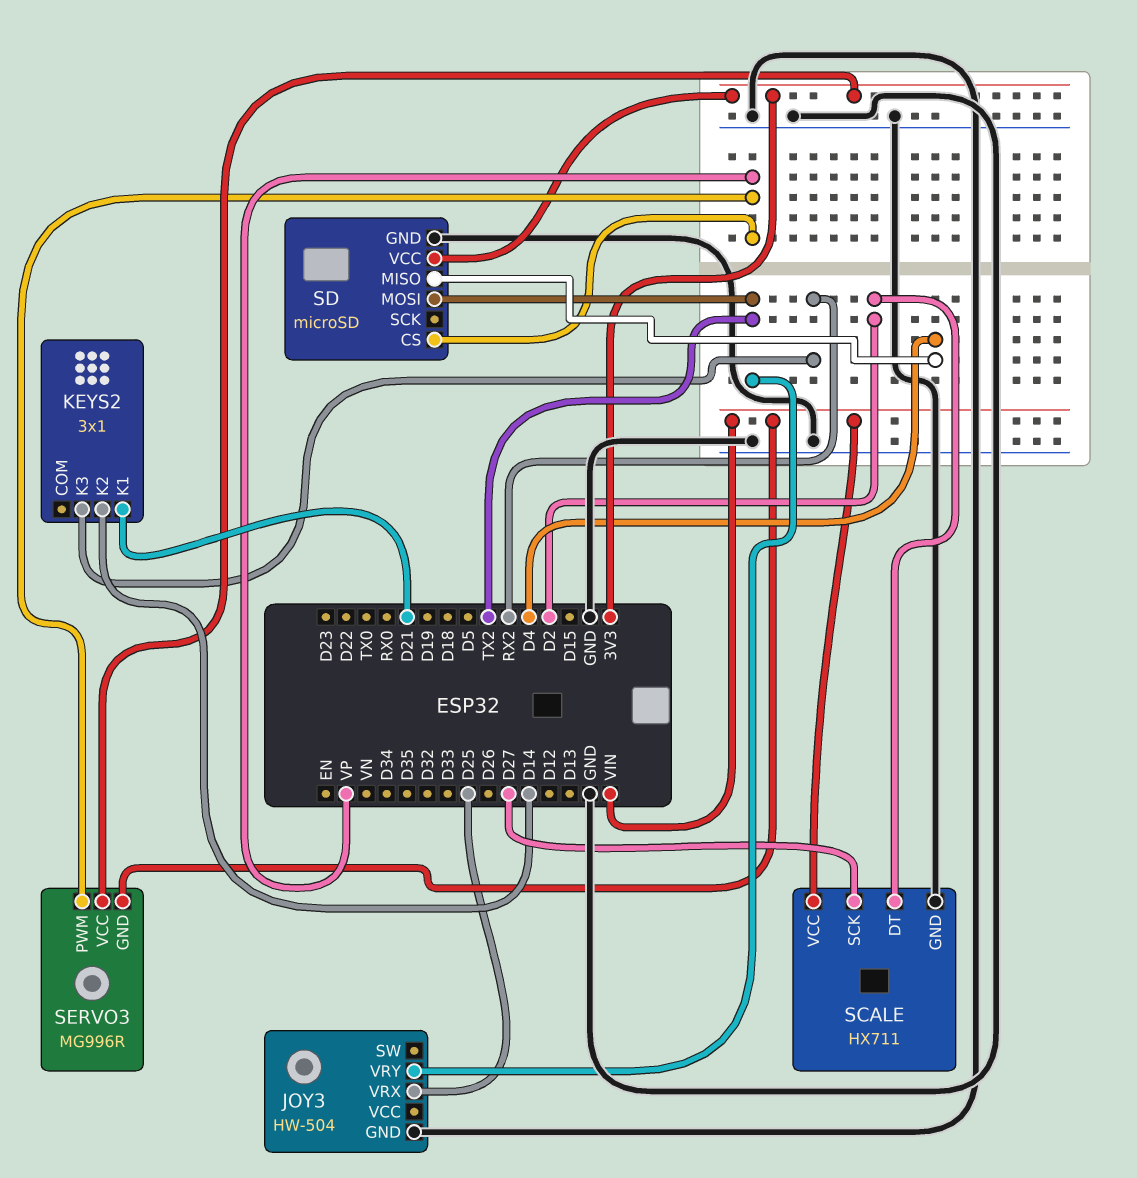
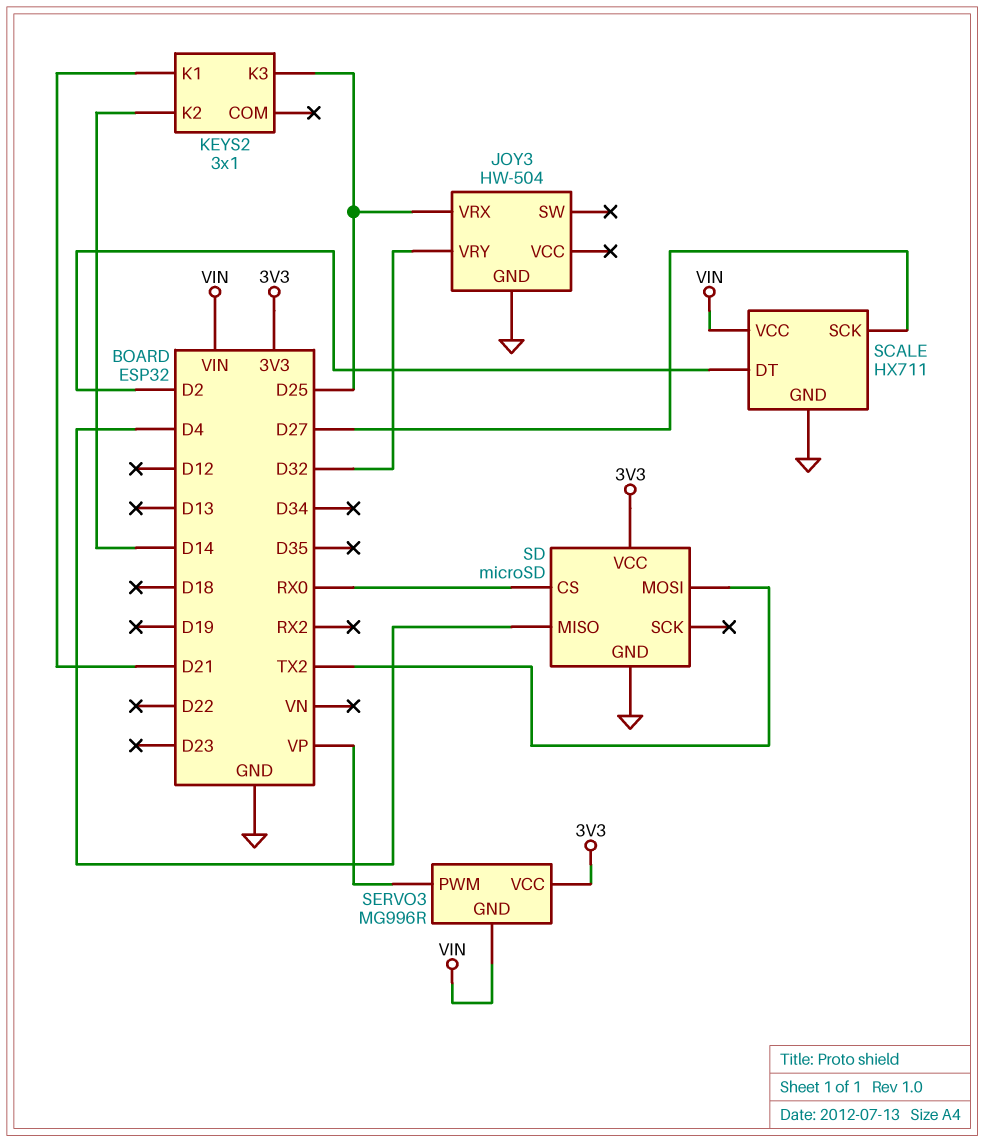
JOY3 pin VRY: TX2 -> D32
KEYS2 pin K3: RX2 -> D25
SD pin CS: VP -> RX0

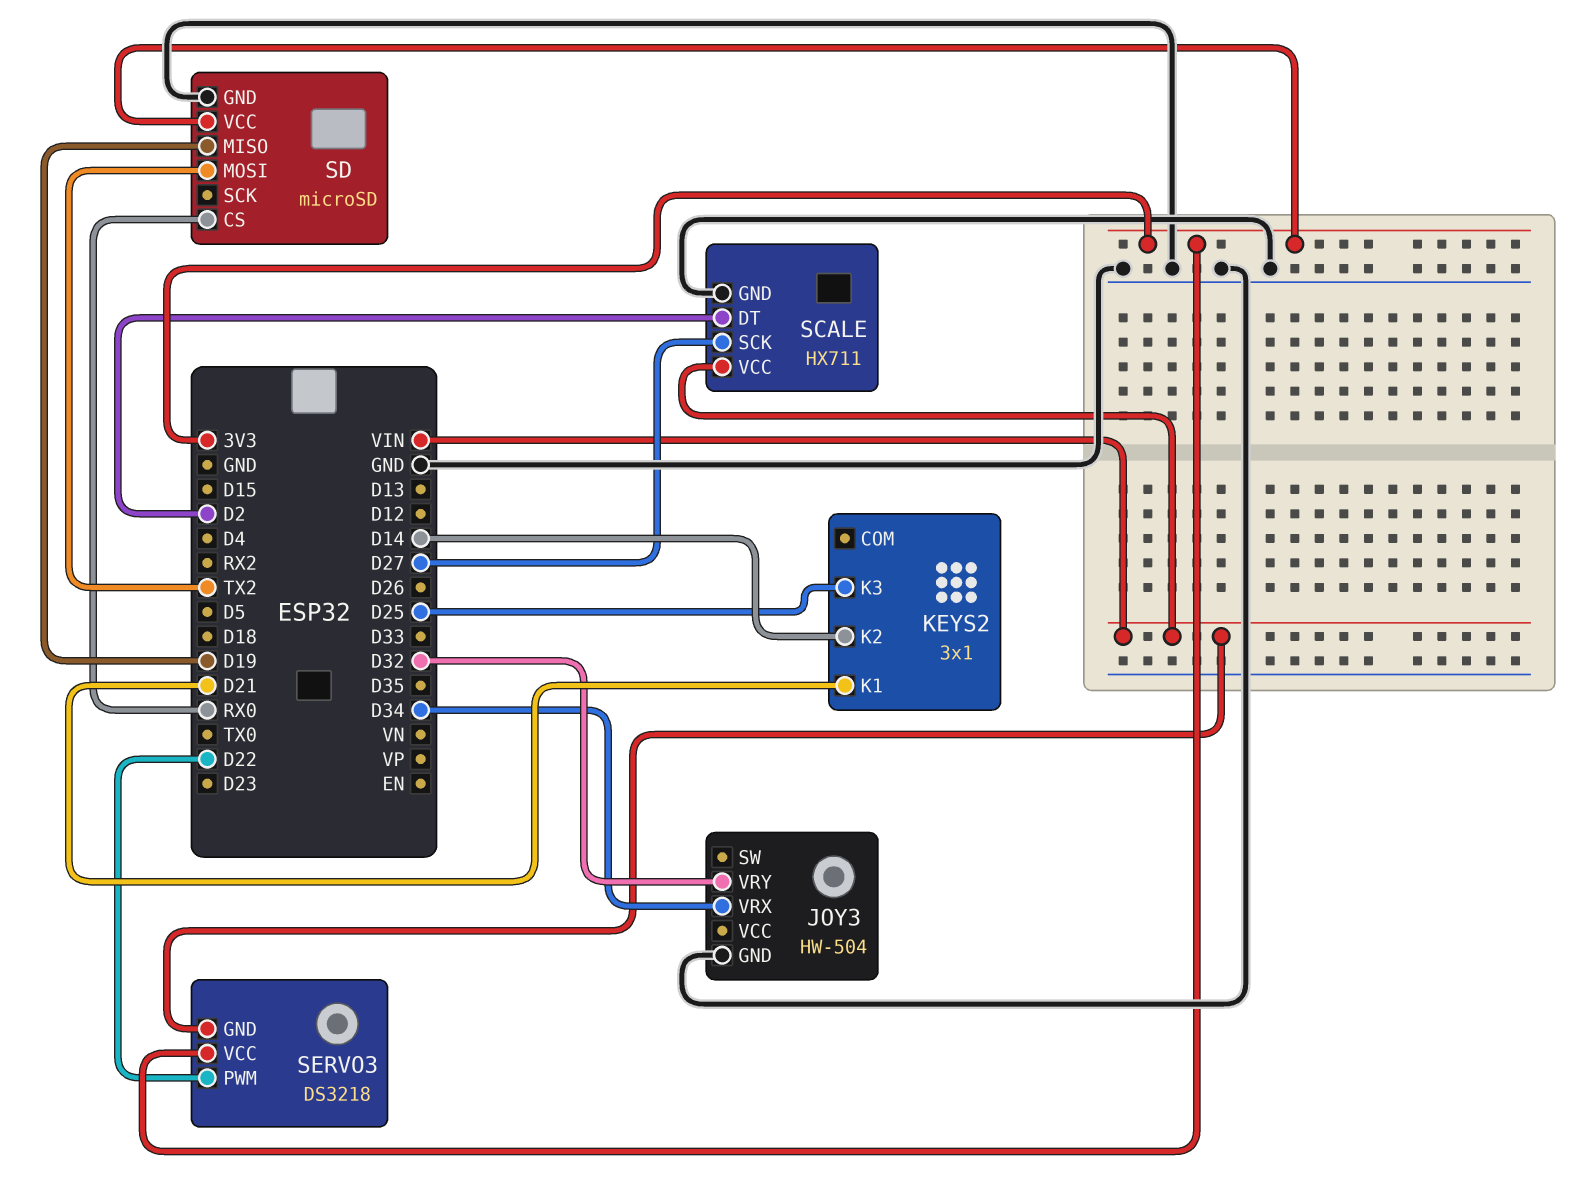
JOY3 pin VRX: D25 -> D34
SD pin MISO: D4 -> D19
SERVO3: MG996R -> DS3218
SERVO3 pin PWM: VP -> D22

